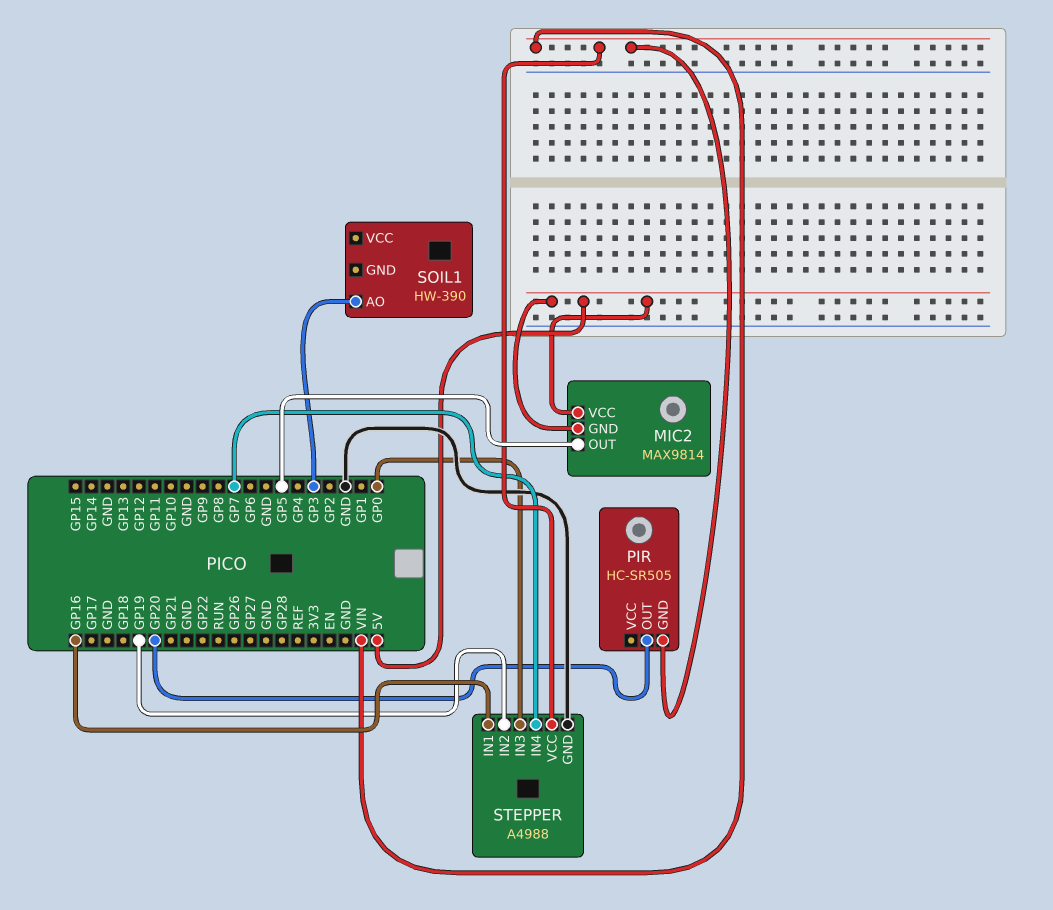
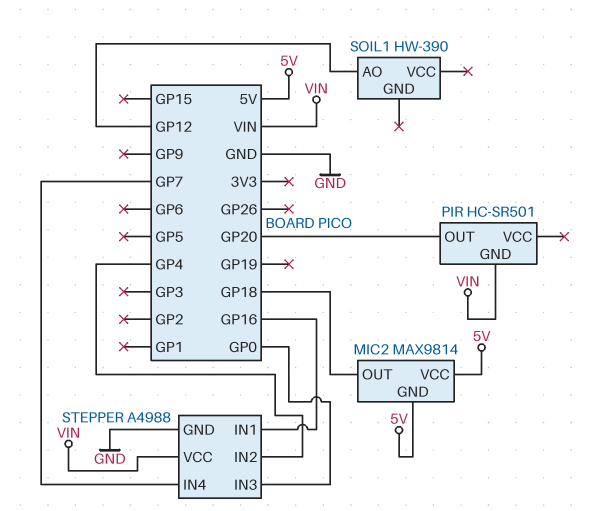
MIC2 pin OUT: GP5 -> GP18
PIR: HC-SR505 -> HC-SR501
SOIL1 pin AO: GP3 -> GP12
STEPPER pin IN2: GP19 -> GP4

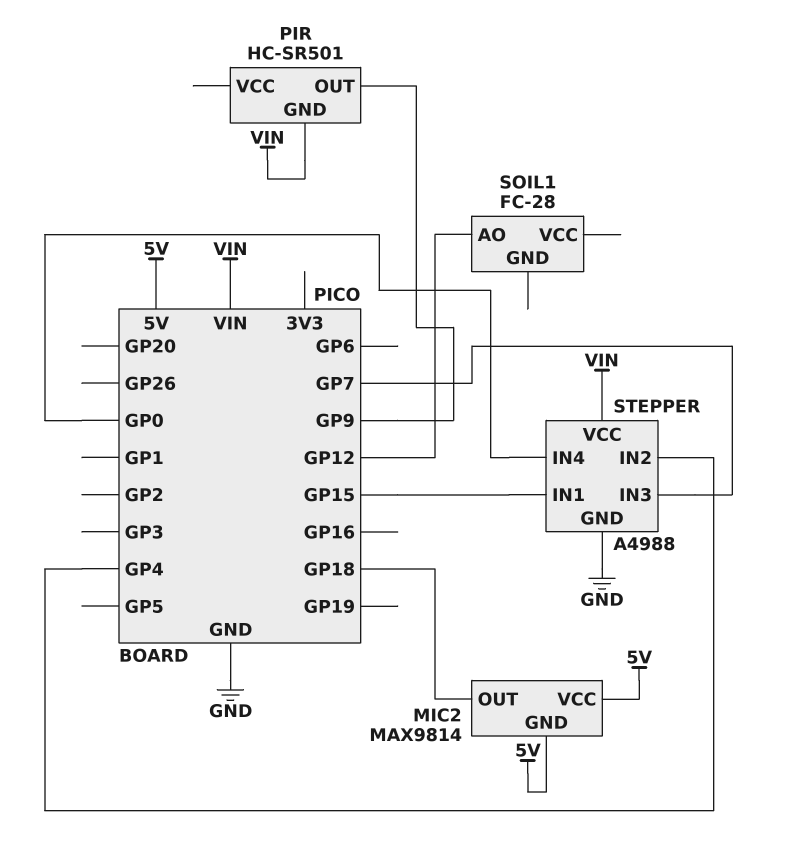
PIR pin OUT: GP20 -> GP9
SOIL1: HW-390 -> FC-28
STEPPER pin IN1: GP16 -> GP15
STEPPER pin IN3: GP0 -> GP7
STEPPER pin IN4: GP7 -> GP0

